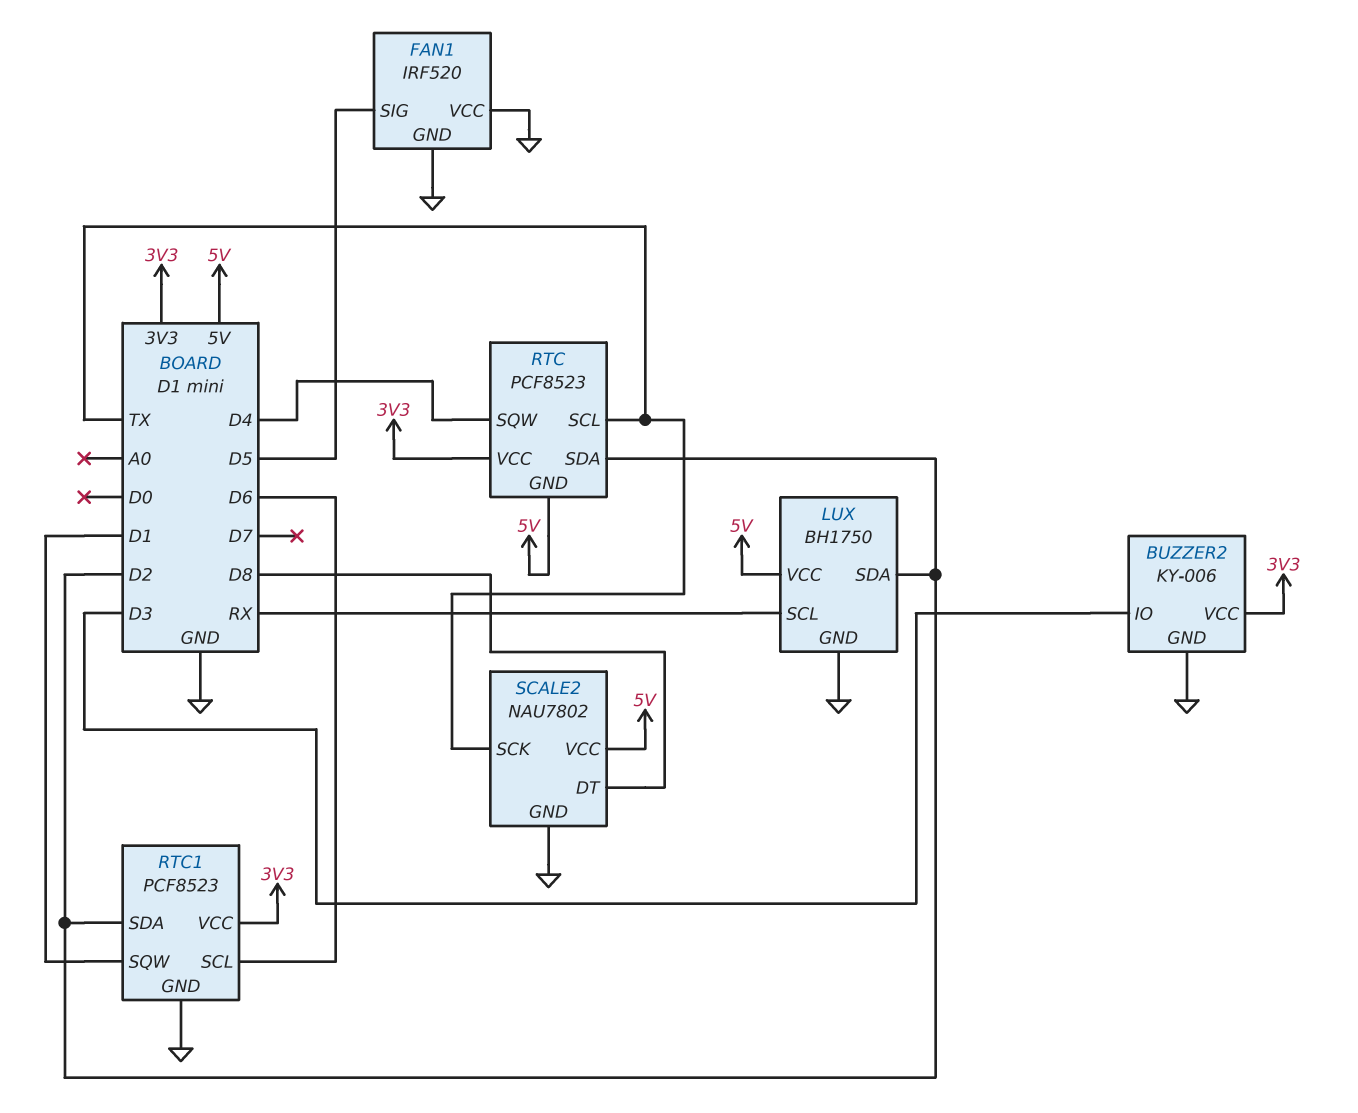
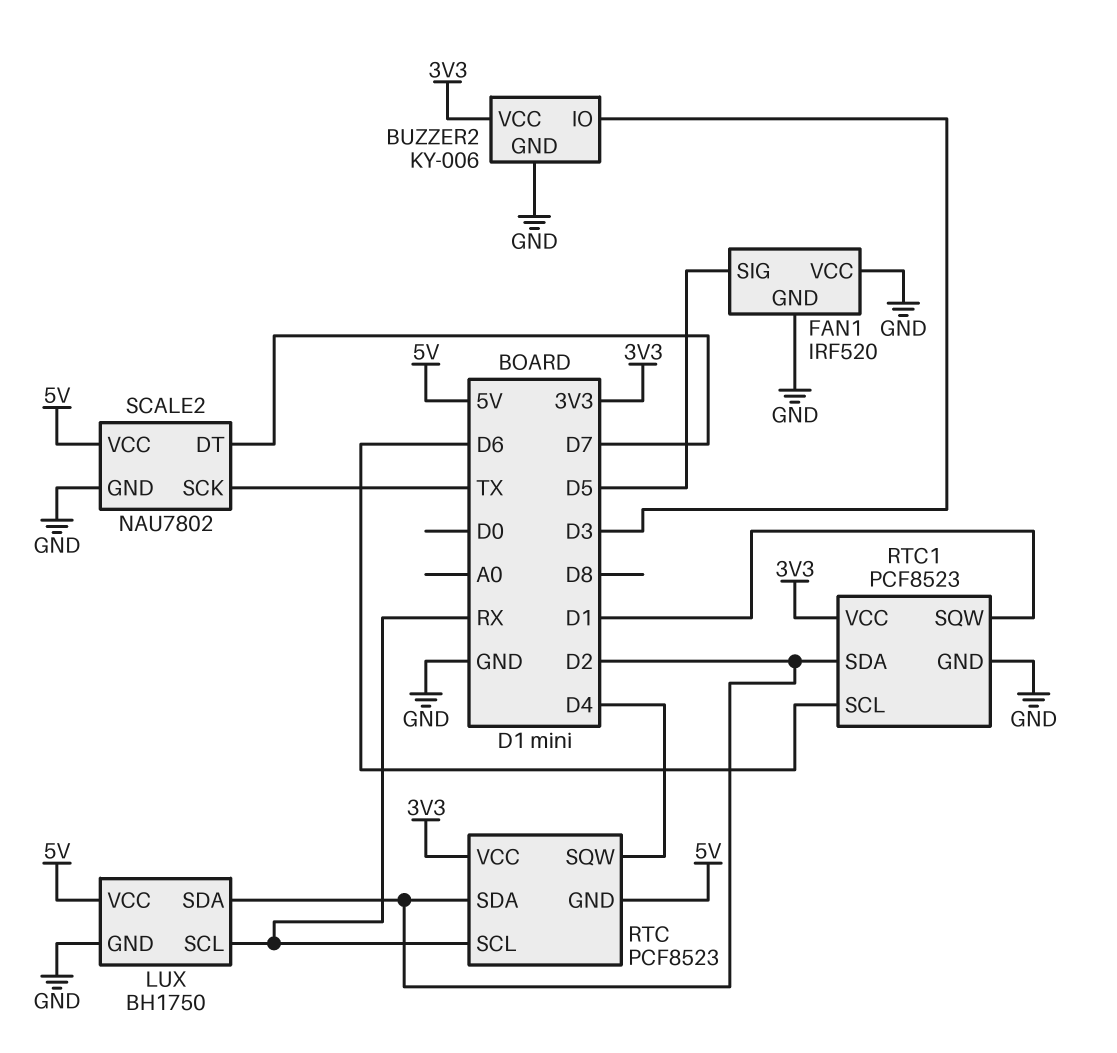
RTC pin SCL: TX -> RX
SCALE2 pin DT: D8 -> D7

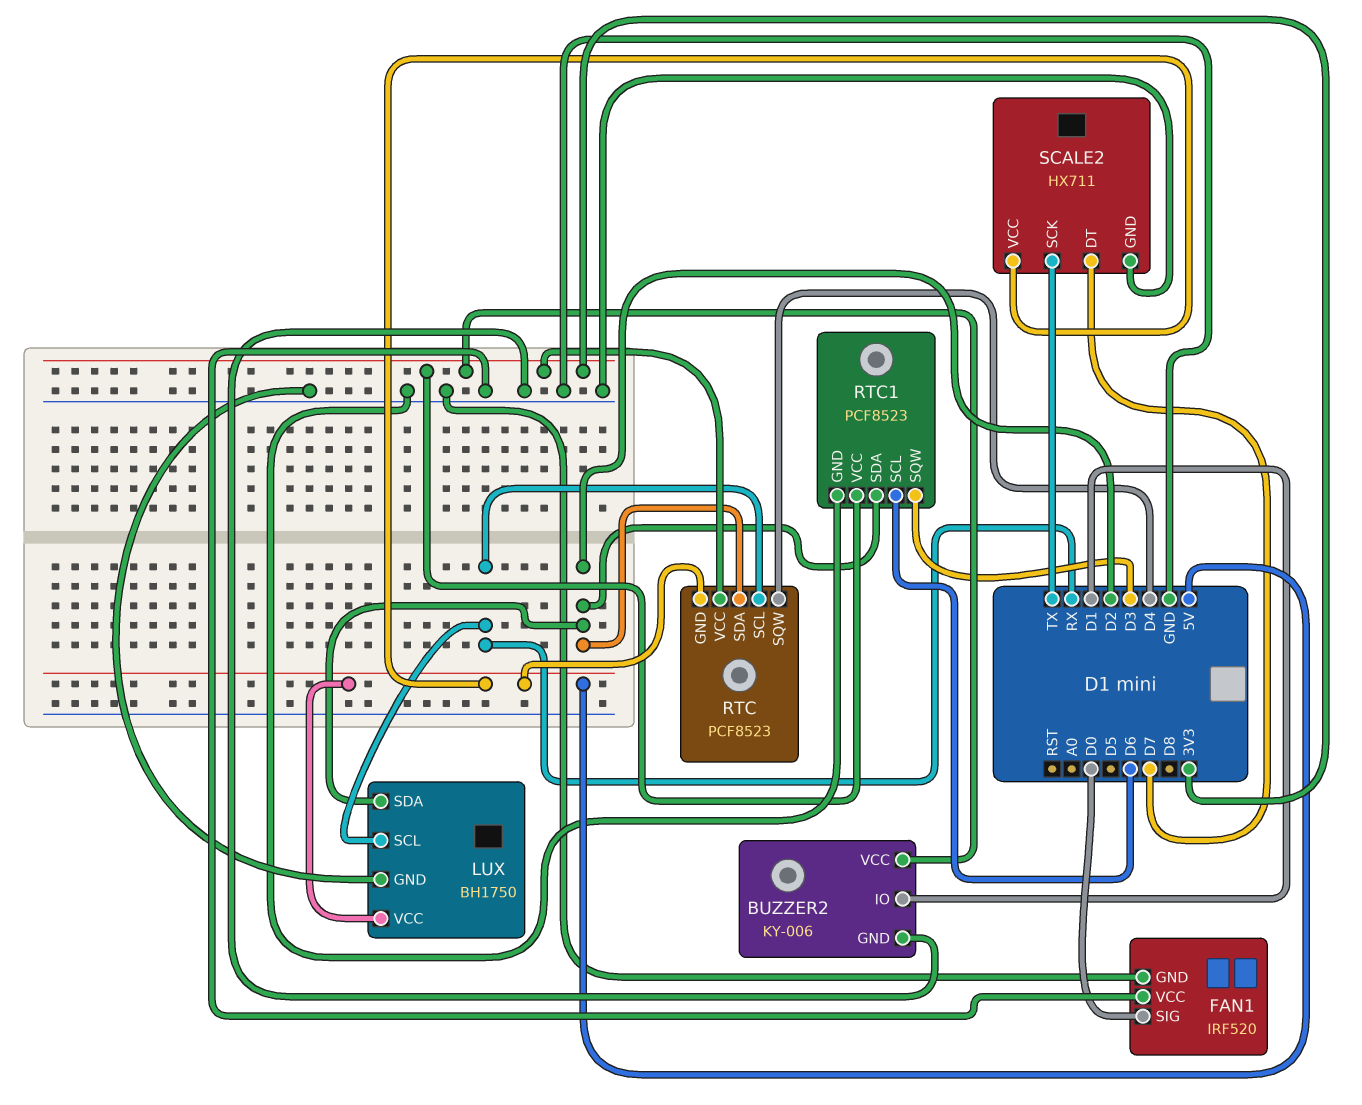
BUZZER2 pin IO: D3 -> D1
FAN1 pin SIG: D5 -> D0
RTC1 pin SQW: D1 -> D3
SCALE2: NAU7802 -> HX711

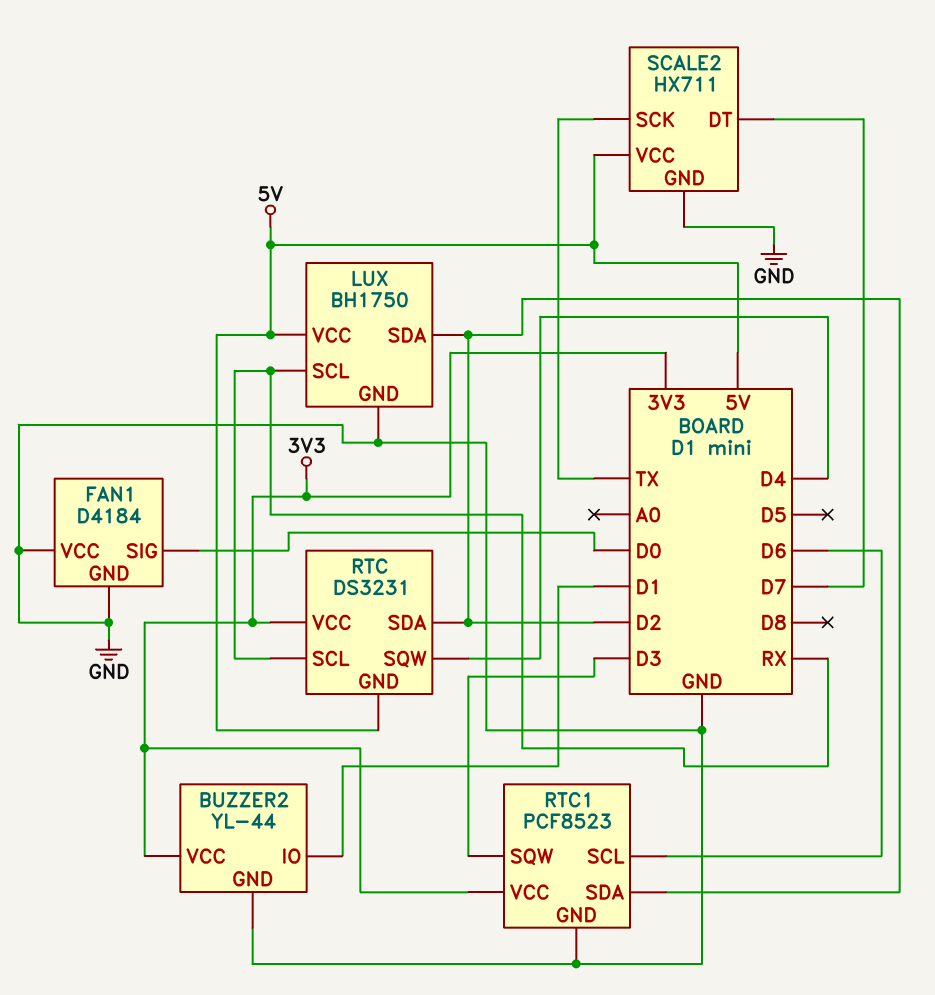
BUZZER2: KY-006 -> YL-44
FAN1: IRF520 -> D4184
RTC: PCF8523 -> DS3231

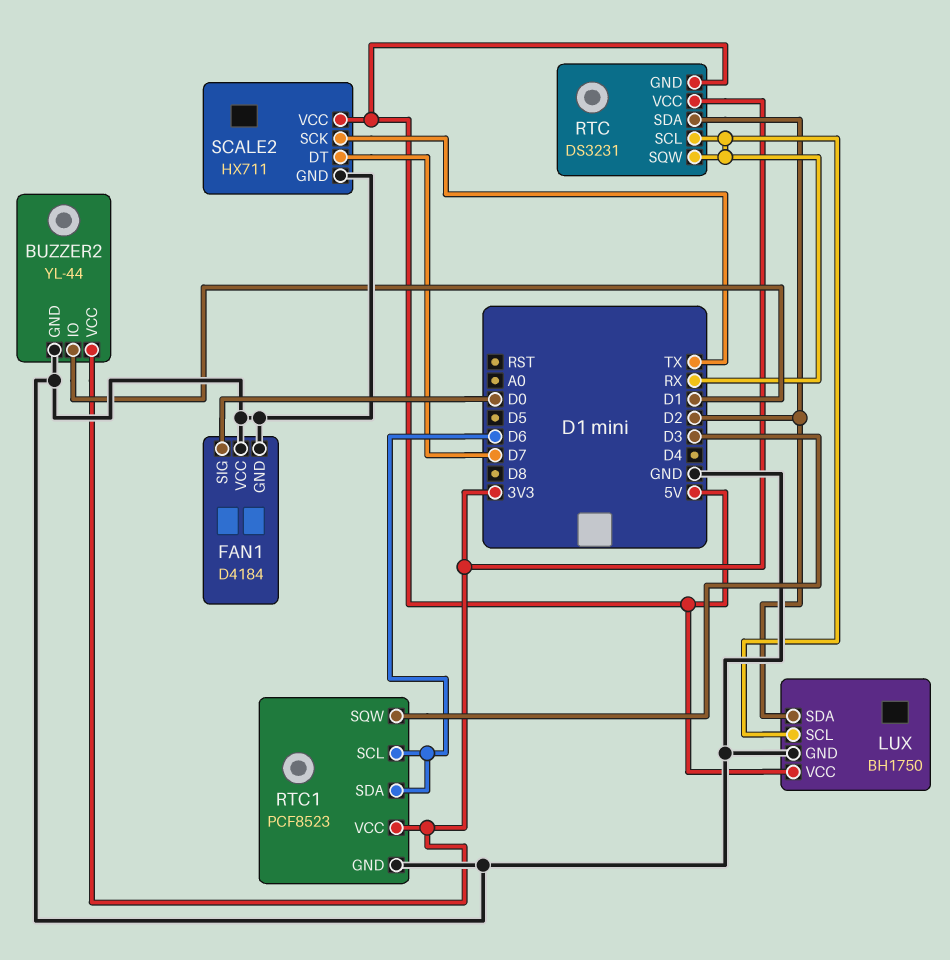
RTC pin SQW: D4 -> RX
RTC1 pin SDA: D2 -> D6

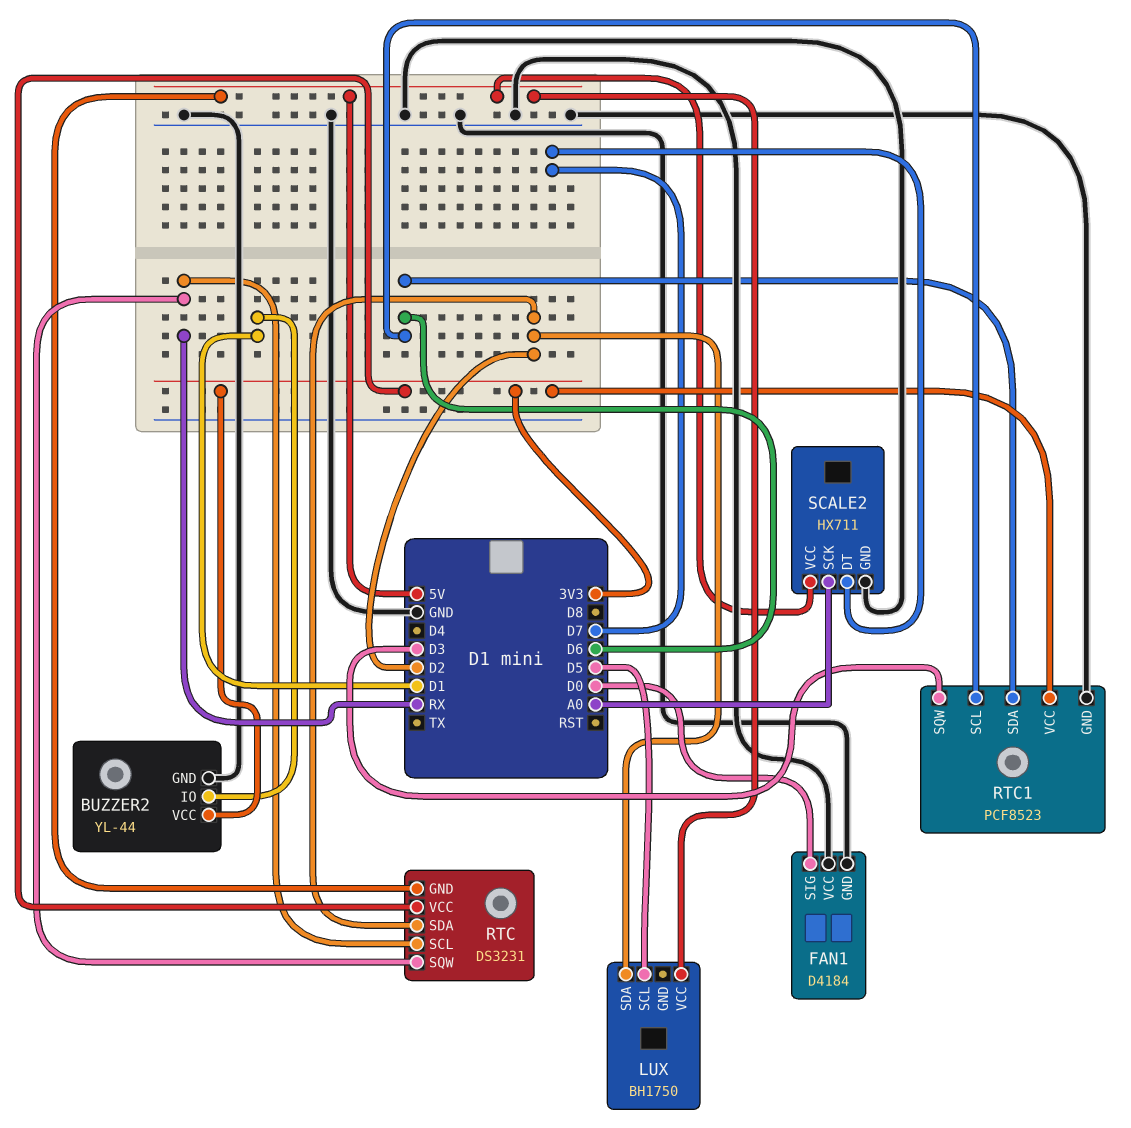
LUX pin GND: GND -> none
LUX pin SCL: RX -> D5
SCALE2 pin SCK: TX -> A0

